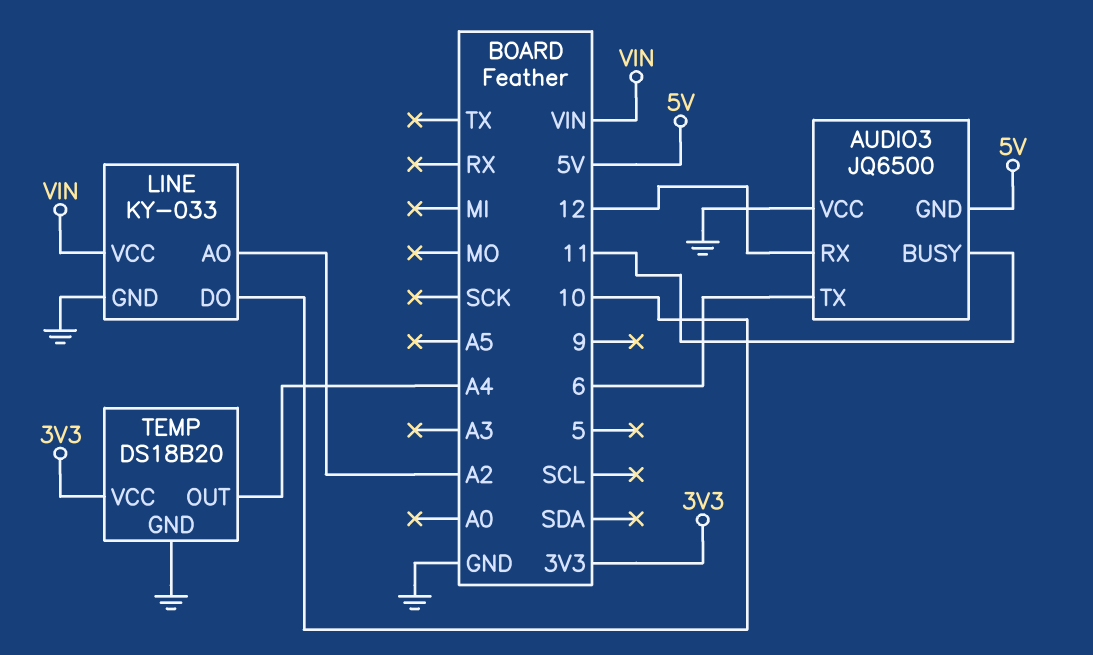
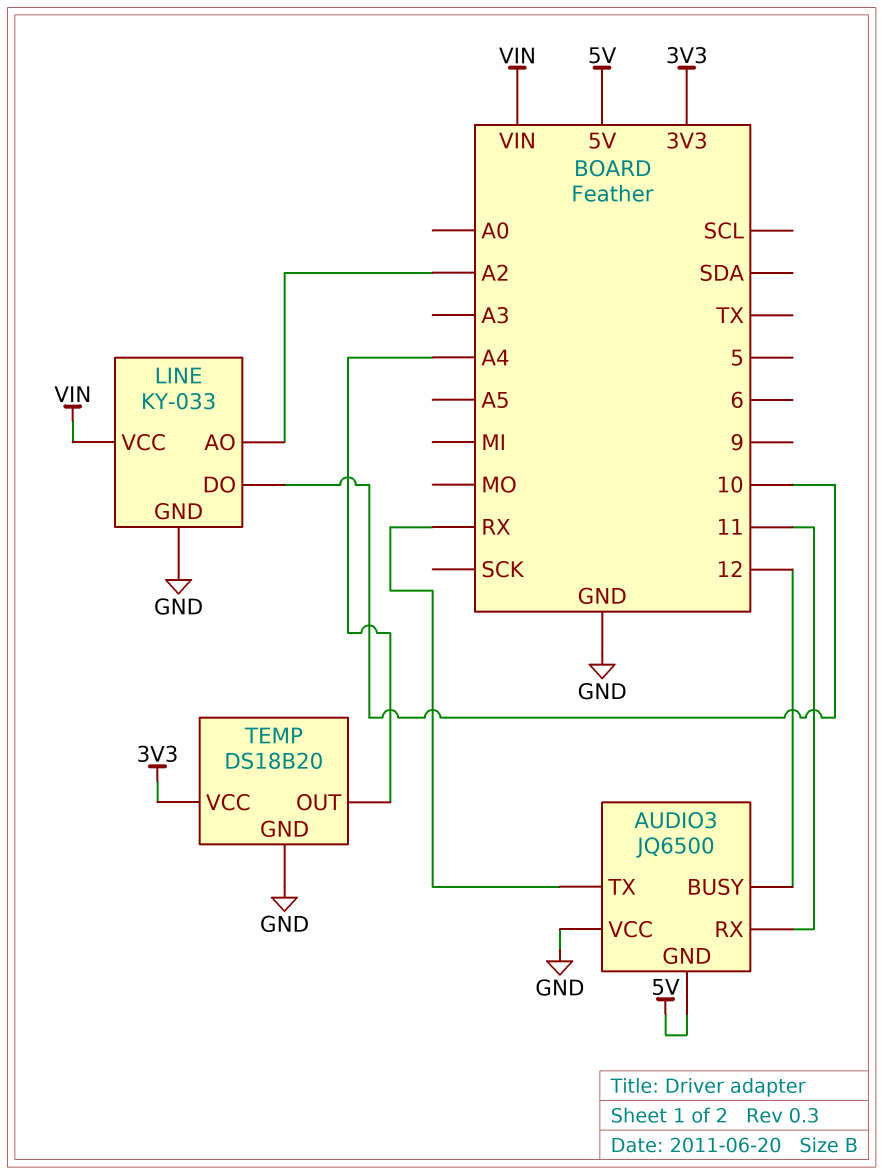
AUDIO3 pin BUSY: 11 -> 12
AUDIO3 pin RX: 12 -> 11
AUDIO3 pin TX: 6 -> RX

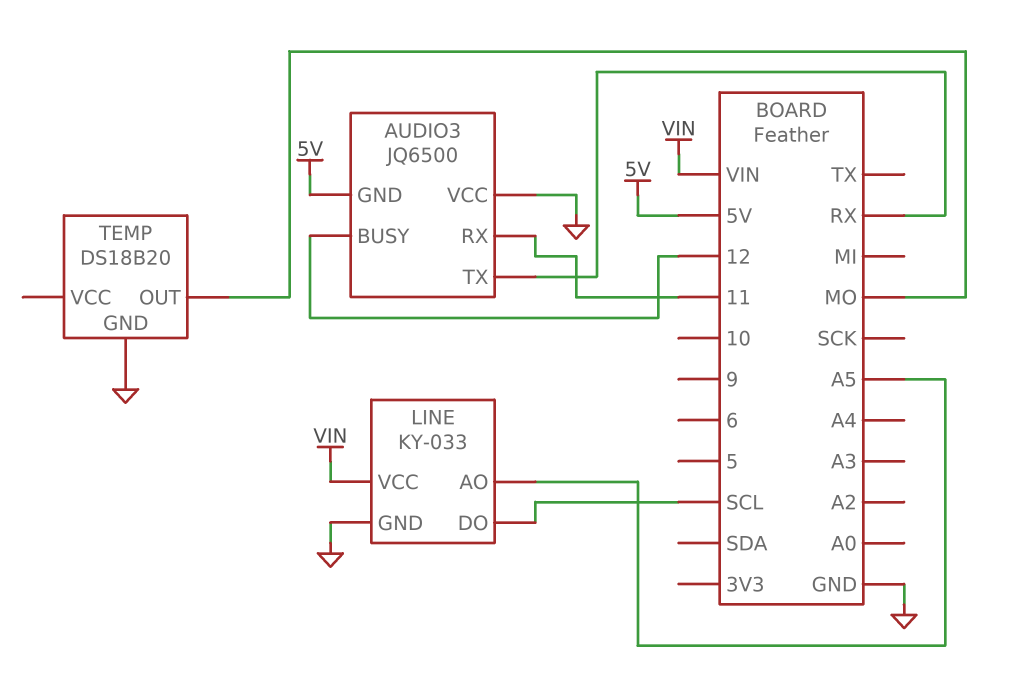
LINE pin AO: A2 -> A5
LINE pin DO: 10 -> SCL
TEMP pin OUT: A4 -> MO
TEMP pin VCC: 3V3 -> none

